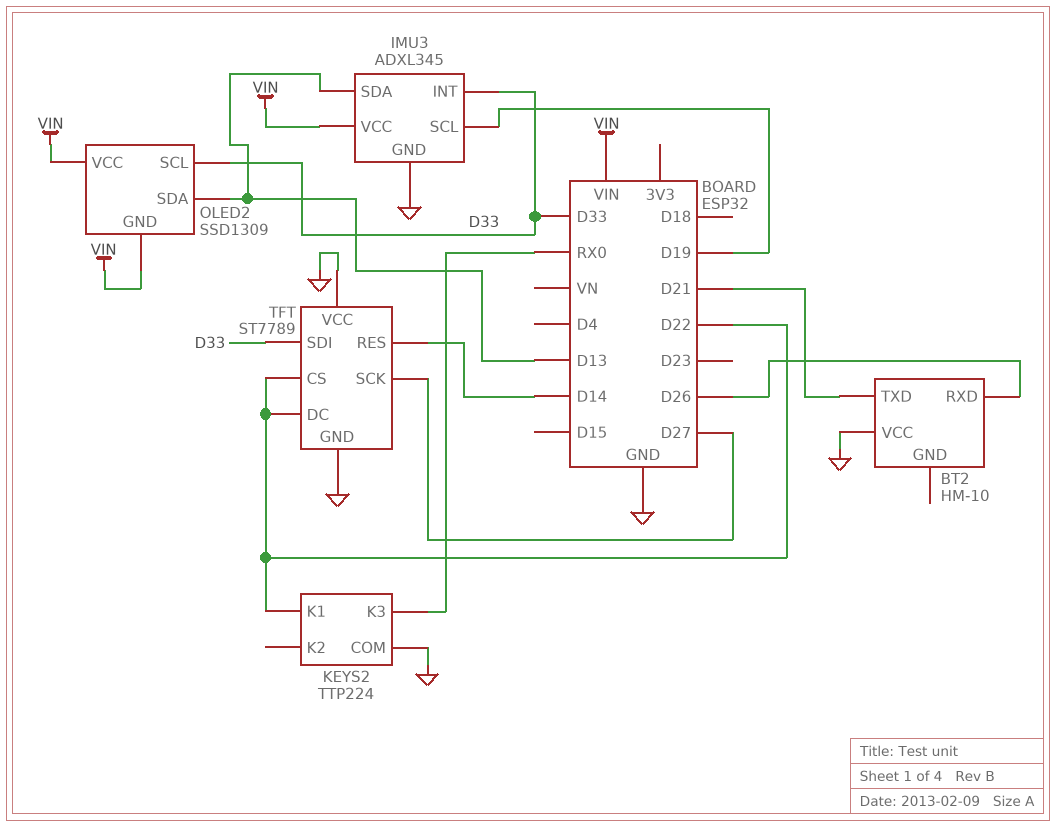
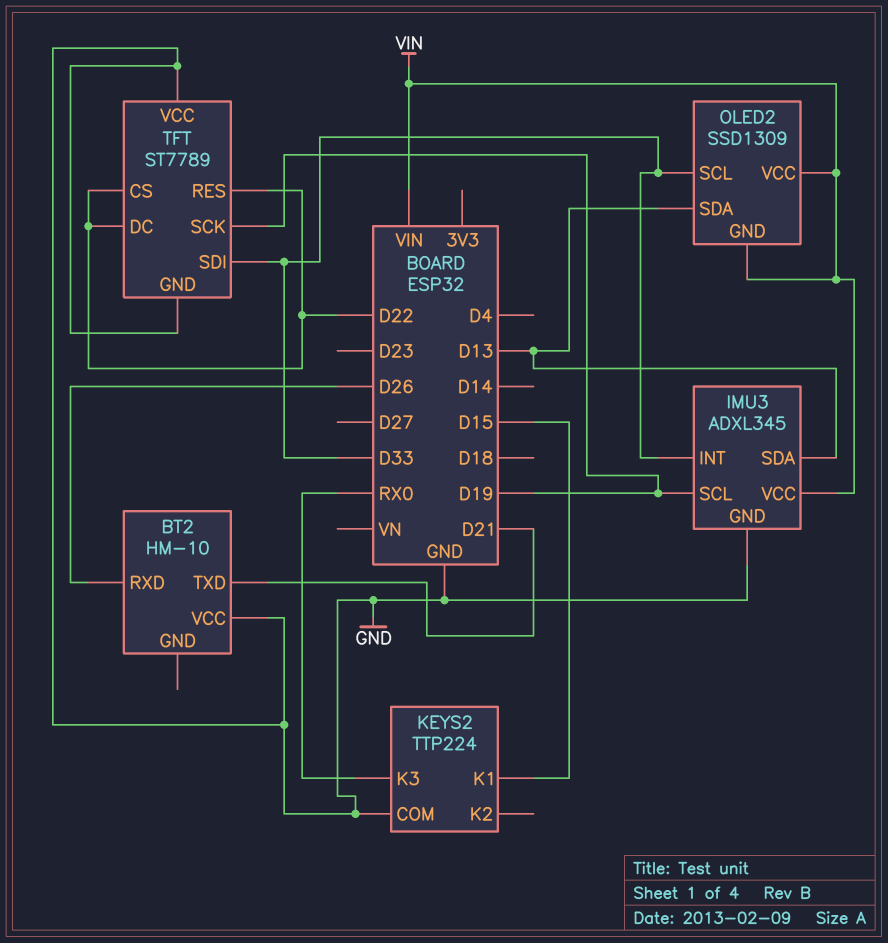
KEYS2 pin K1: D22 -> D15
TFT pin RES: D14 -> D22
TFT pin SCK: D27 -> D19

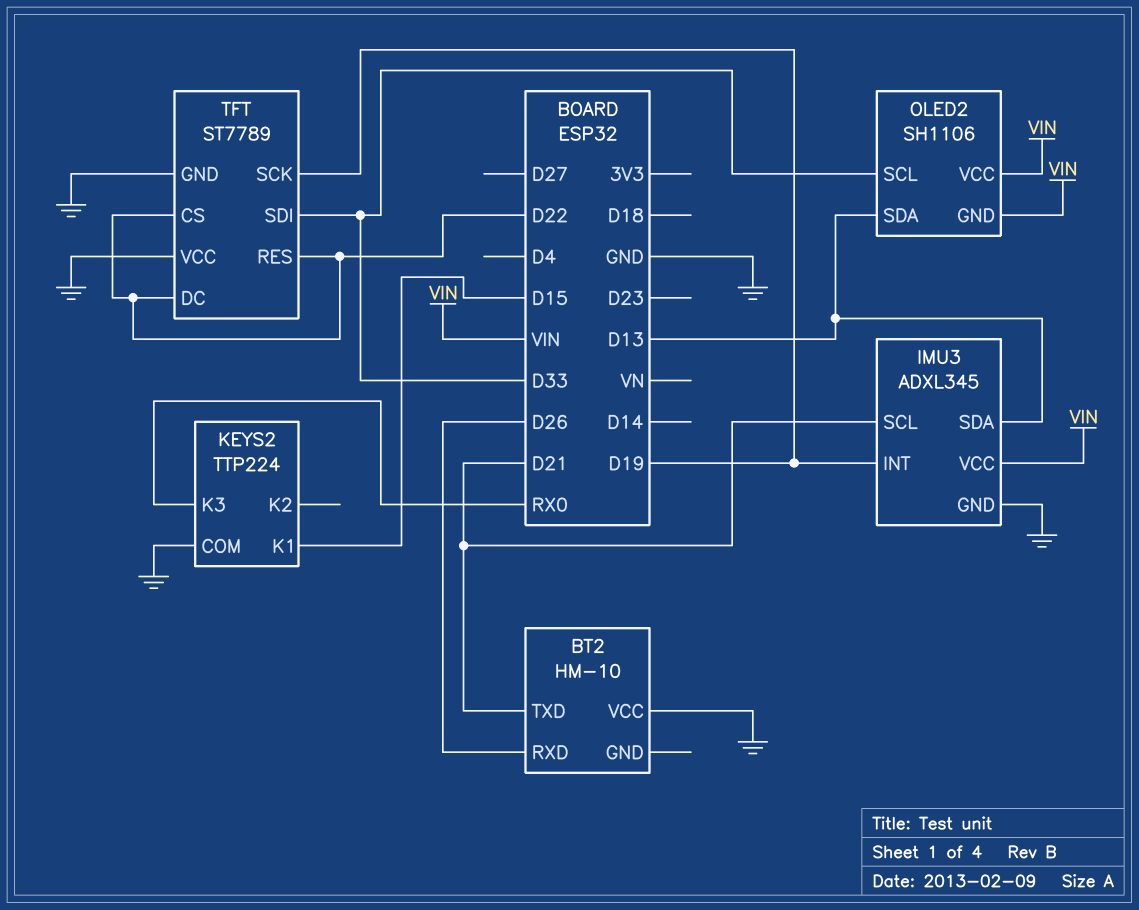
IMU3 pin INT: D33 -> D19
IMU3 pin SCL: D19 -> D21
OLED2: SSD1309 -> SH1106

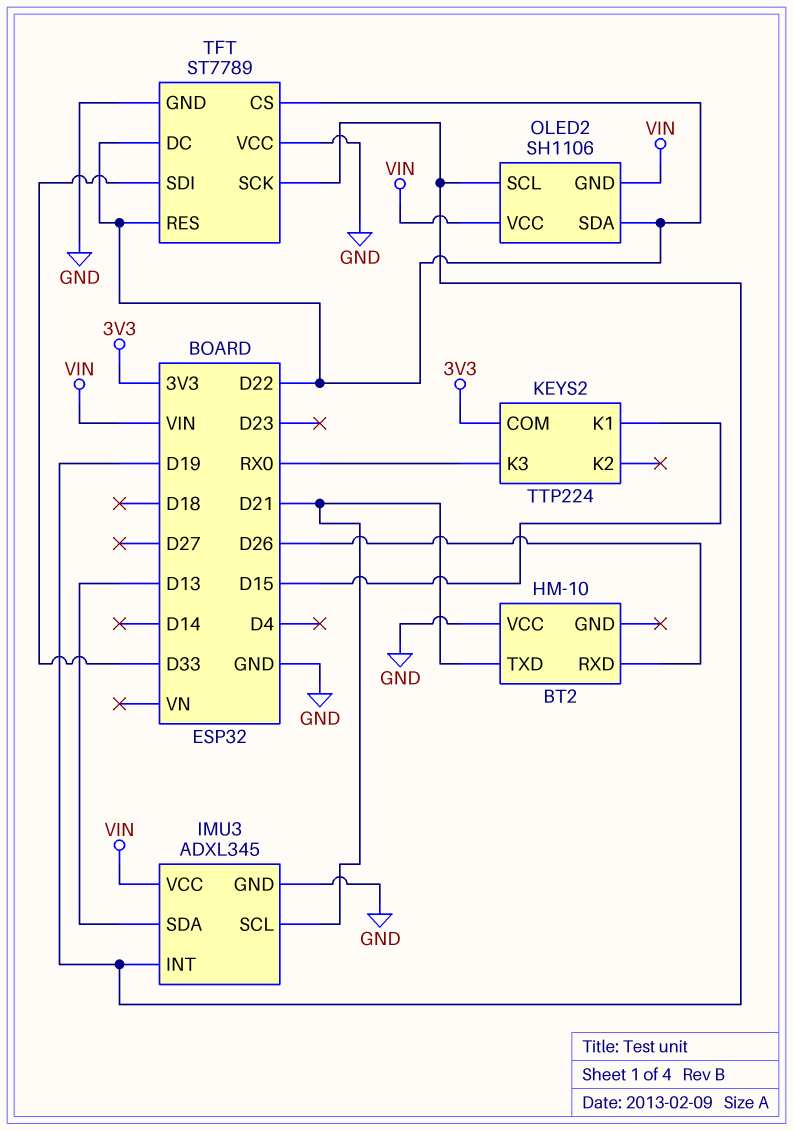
KEYS2 pin COM: GND -> 3V3
OLED2 pin SCL: D33 -> D19
OLED2 pin SDA: D13 -> D22

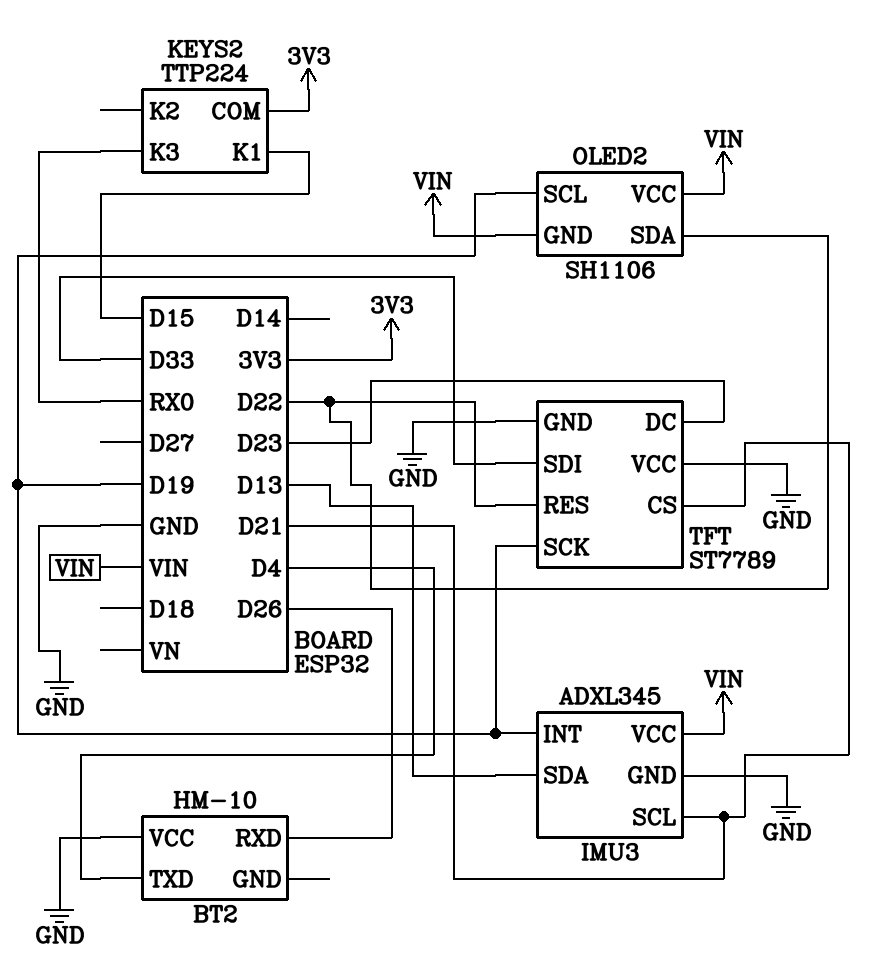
BT2 pin TXD: D21 -> D4
TFT pin CS: D22 -> D21
TFT pin DC: D22 -> D23

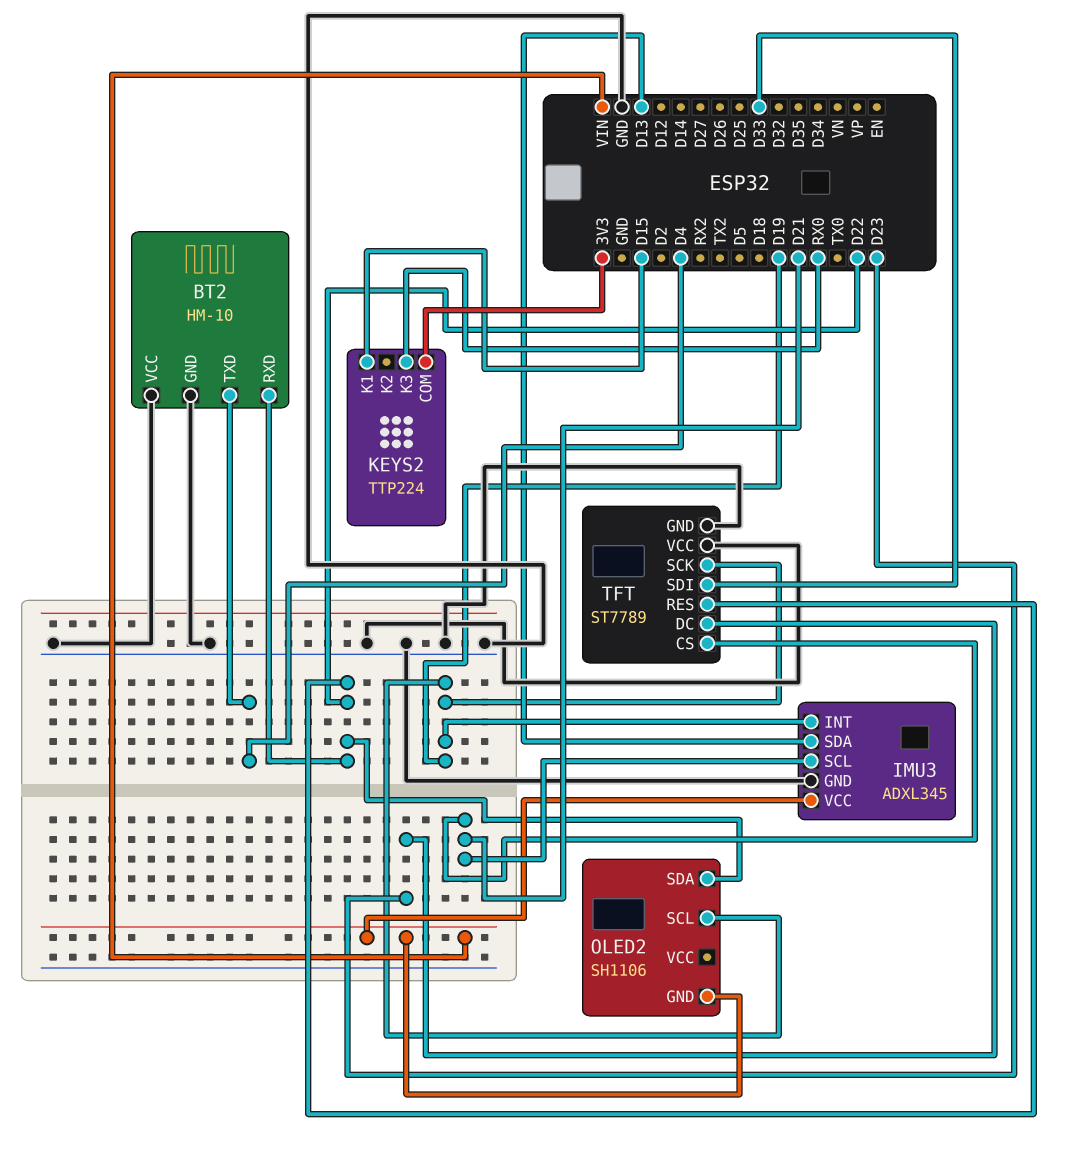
BT2 pin GND: none -> GND
BT2 pin RXD: D26 -> D22
OLED2 pin VCC: VIN -> none

